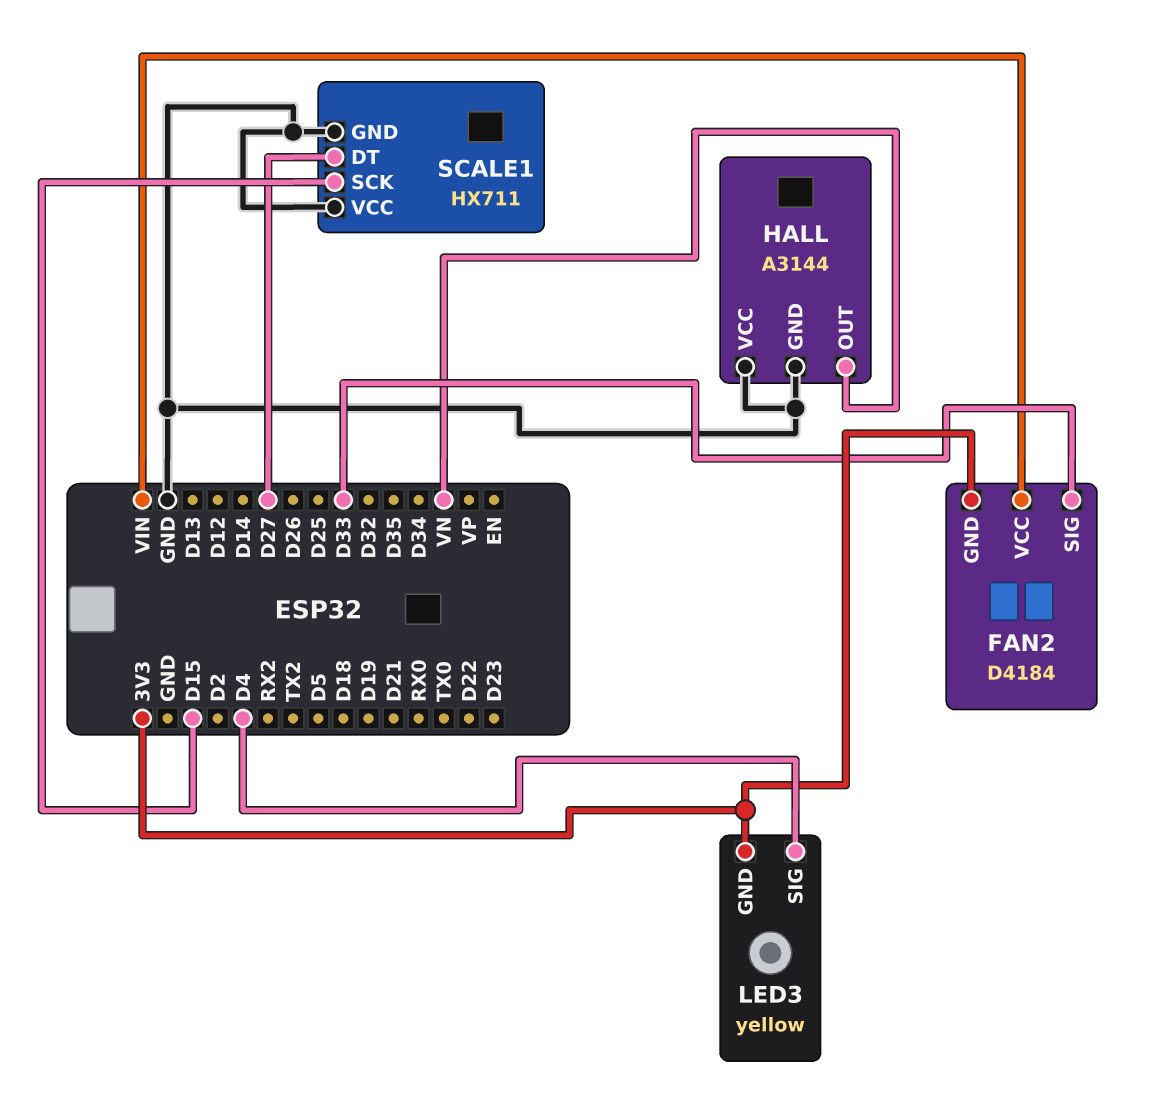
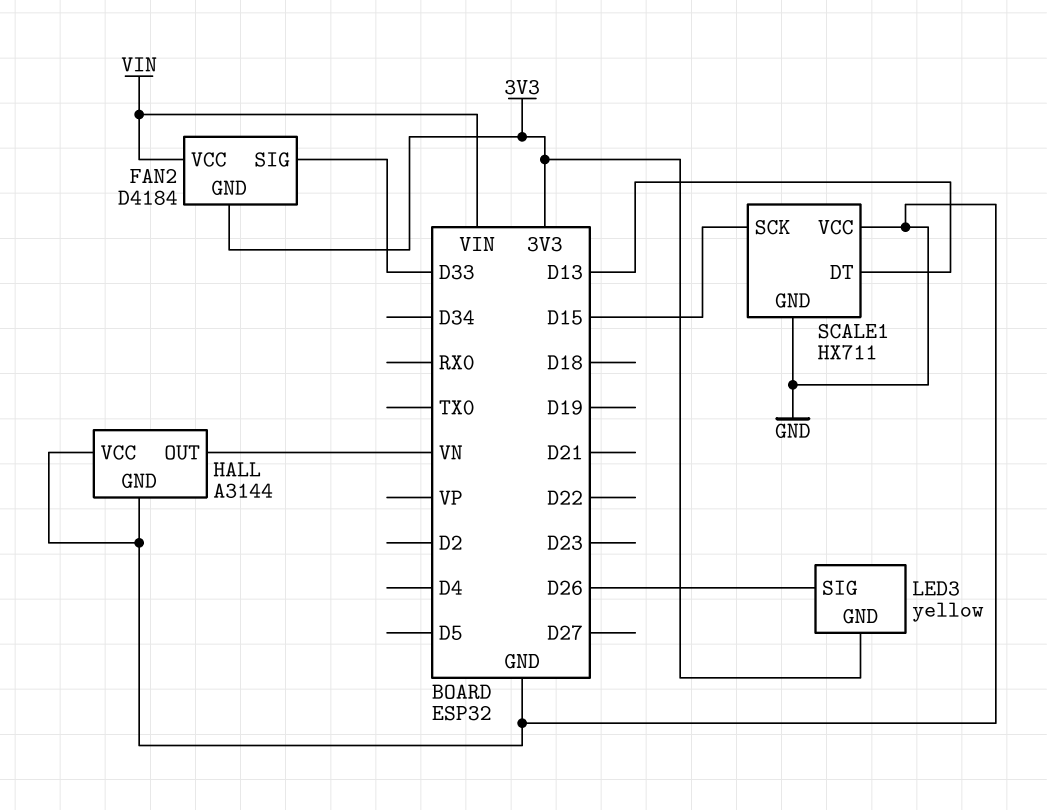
LED3 pin SIG: D4 -> D26
SCALE1 pin DT: D27 -> D13

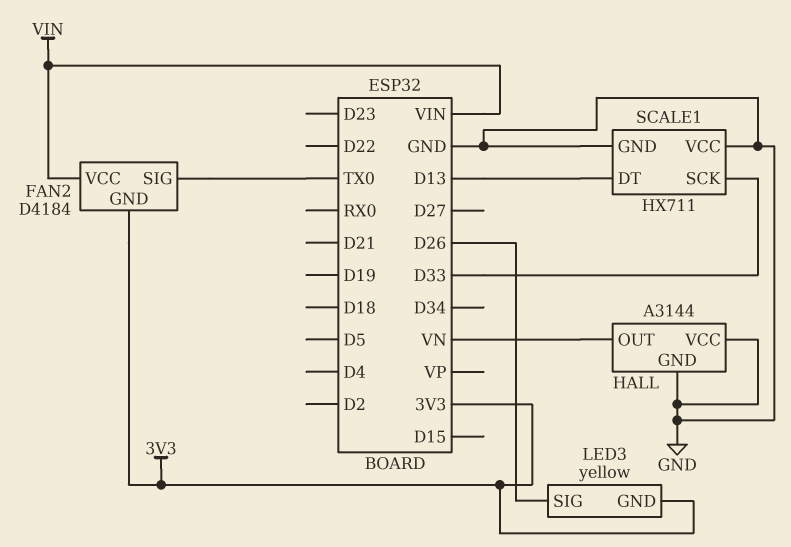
FAN2 pin SIG: D33 -> TX0
SCALE1 pin SCK: D15 -> D33

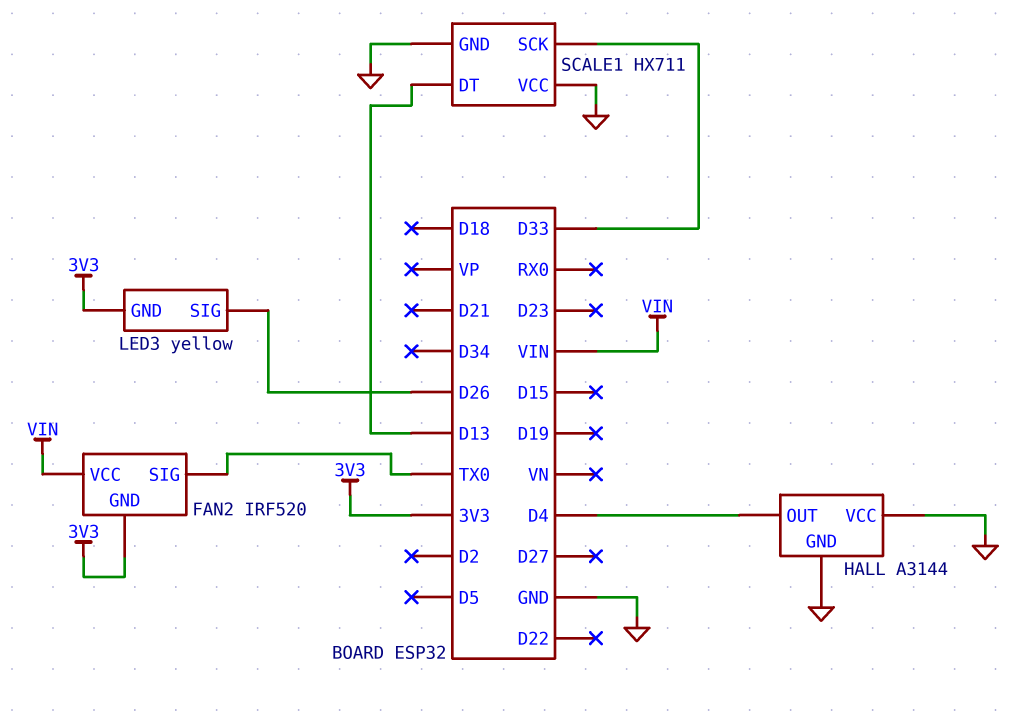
FAN2: D4184 -> IRF520
HALL pin OUT: VN -> D4

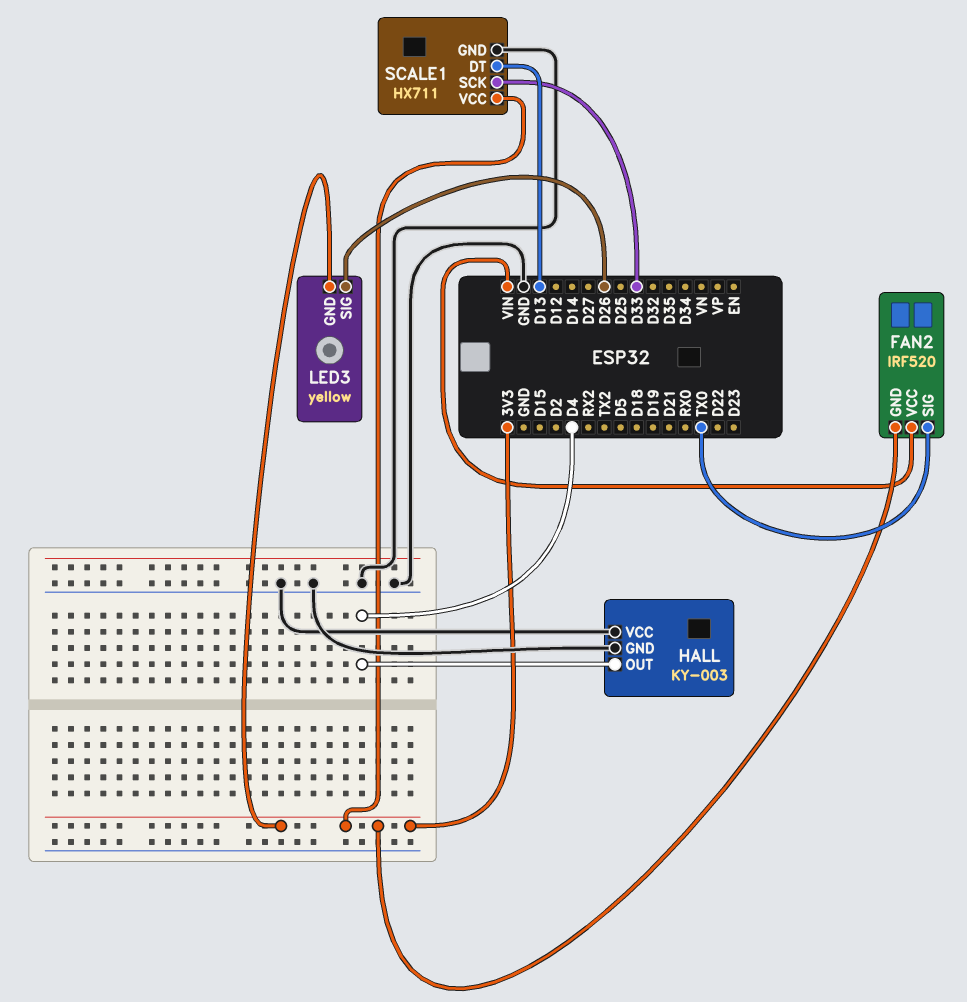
HALL: A3144 -> KY-003
SCALE1 pin VCC: GND -> 3V3

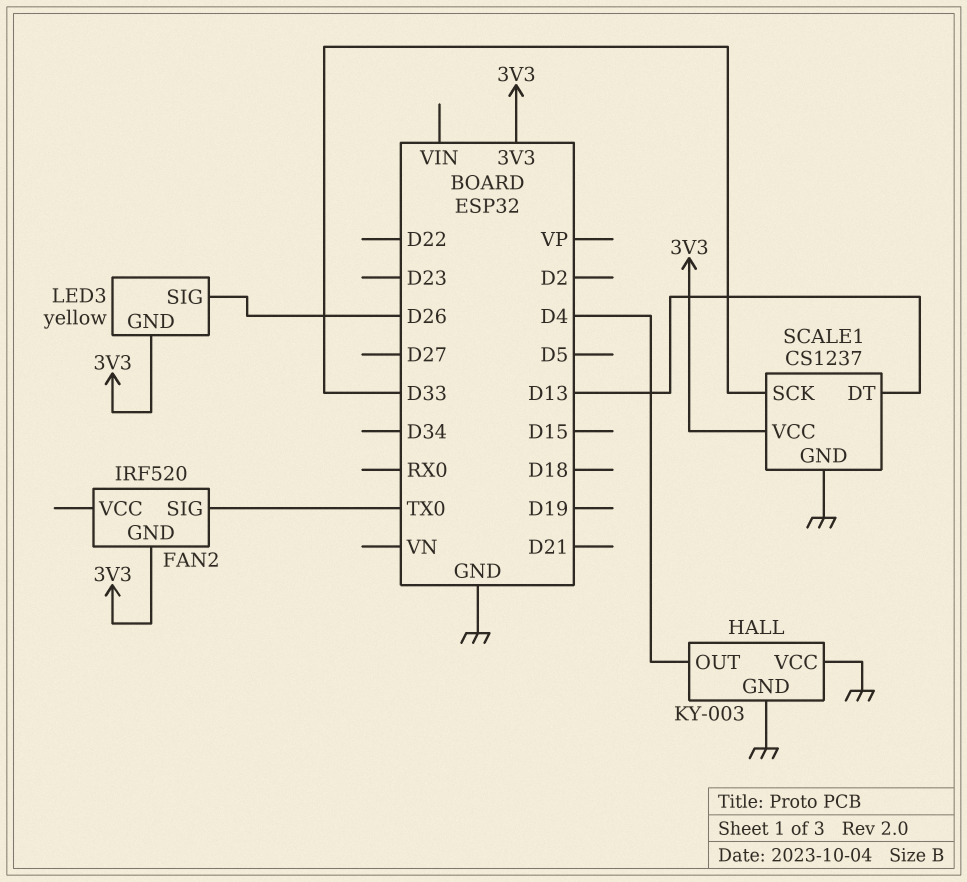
FAN2 pin VCC: VIN -> none
SCALE1: HX711 -> CS1237

